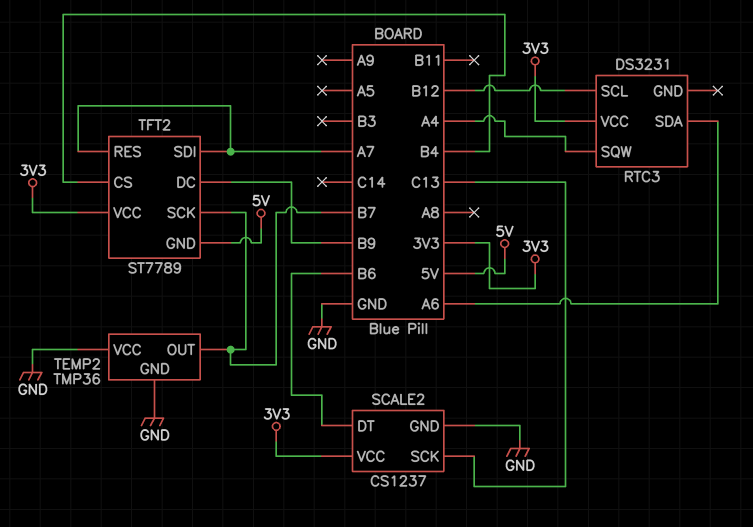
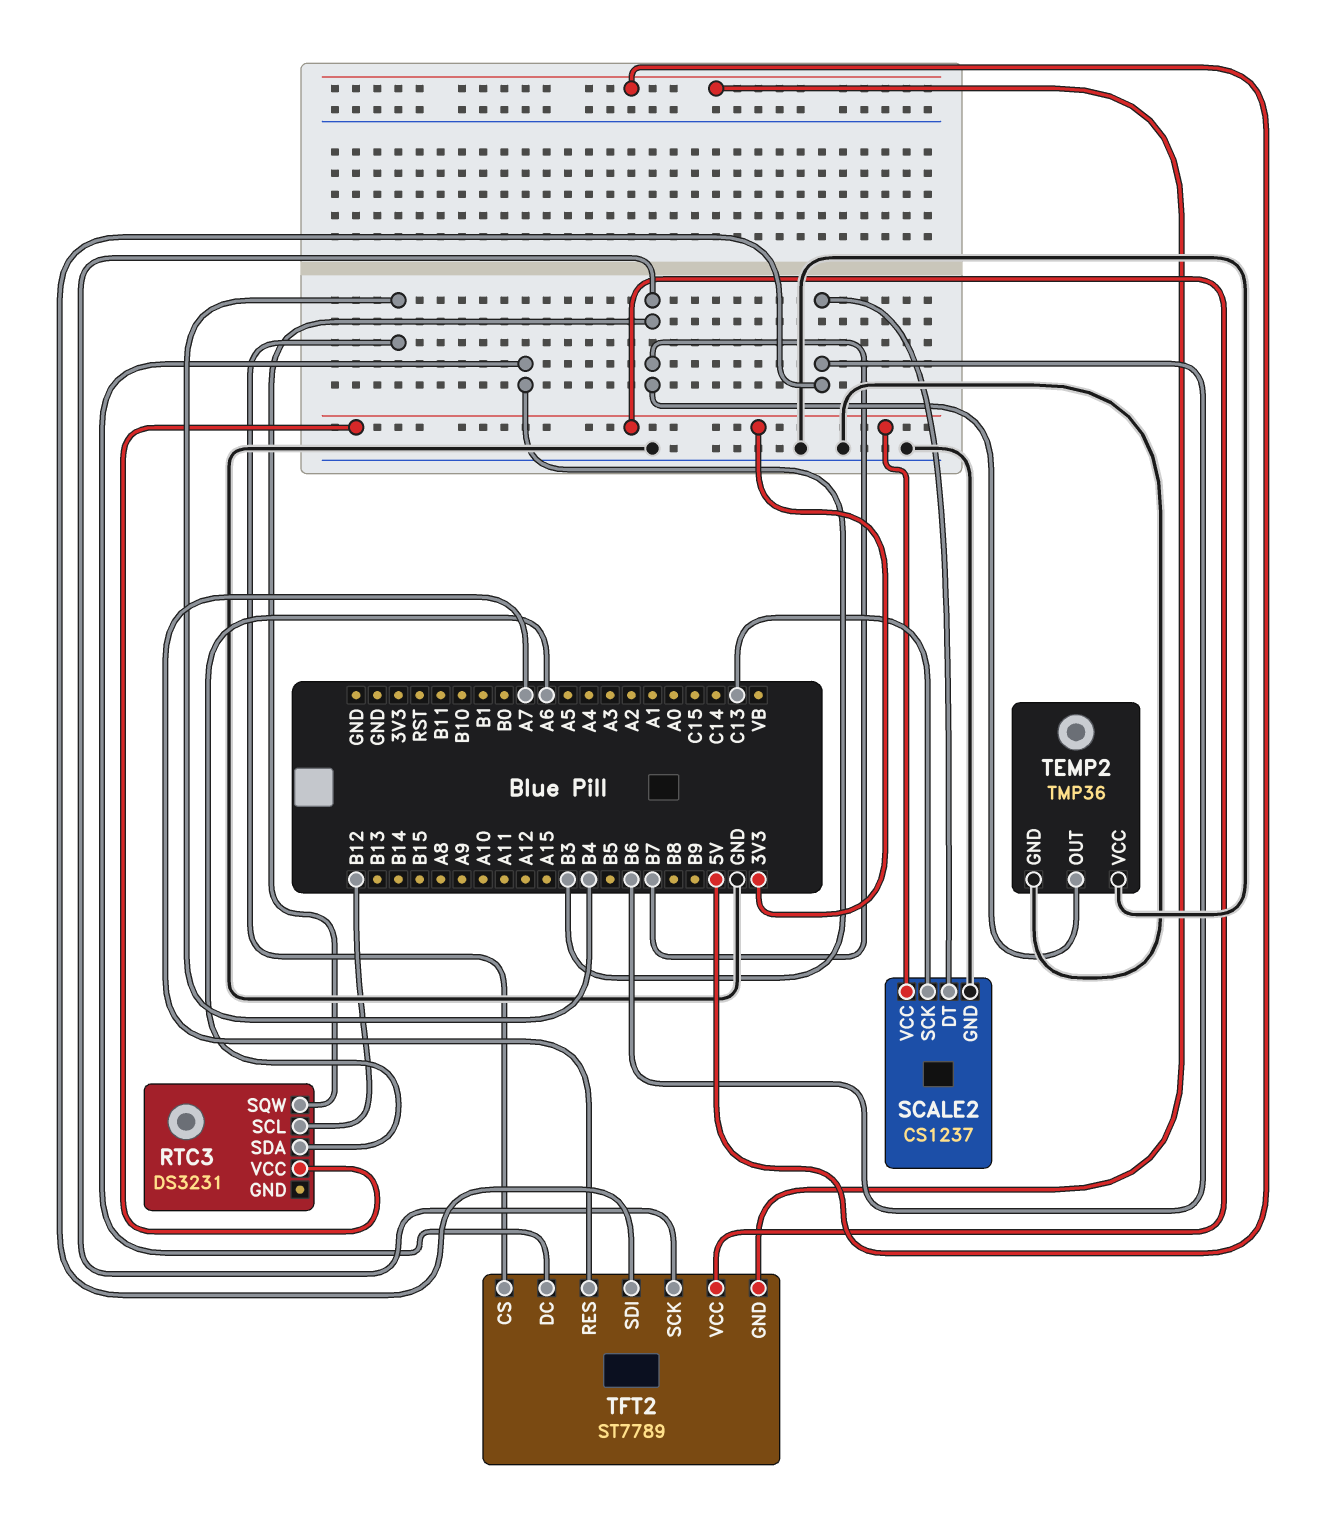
RTC3 pin SQW: A4 -> B7
TFT2 pin DC: B9 -> B3
TFT2 pin SDI: A7 -> B6

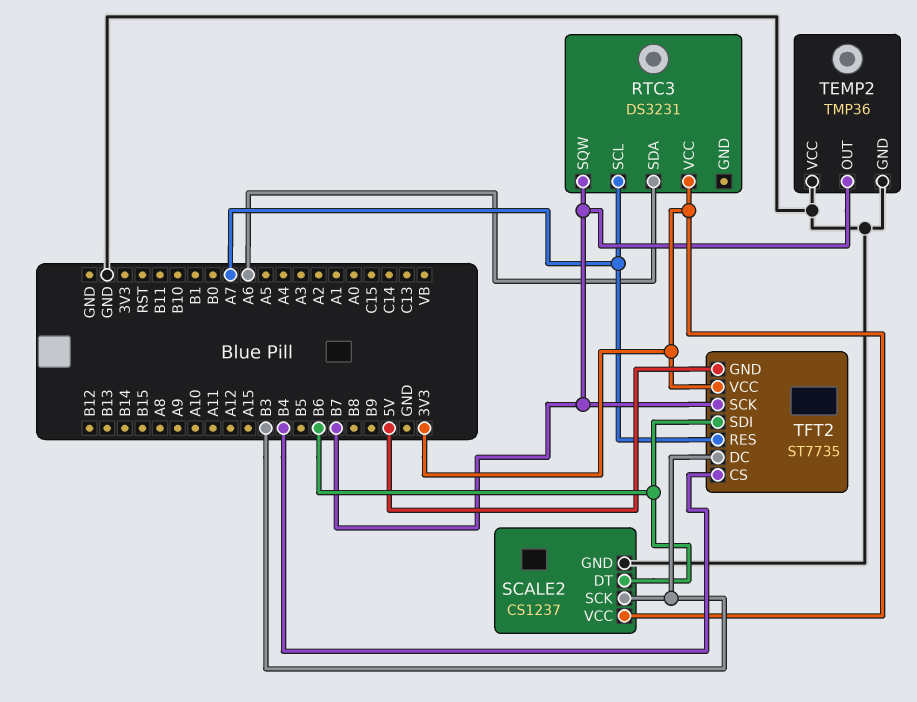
RTC3 pin SCL: B12 -> A7
SCALE2 pin SCK: C13 -> B3
TFT2: ST7789 -> ST7735

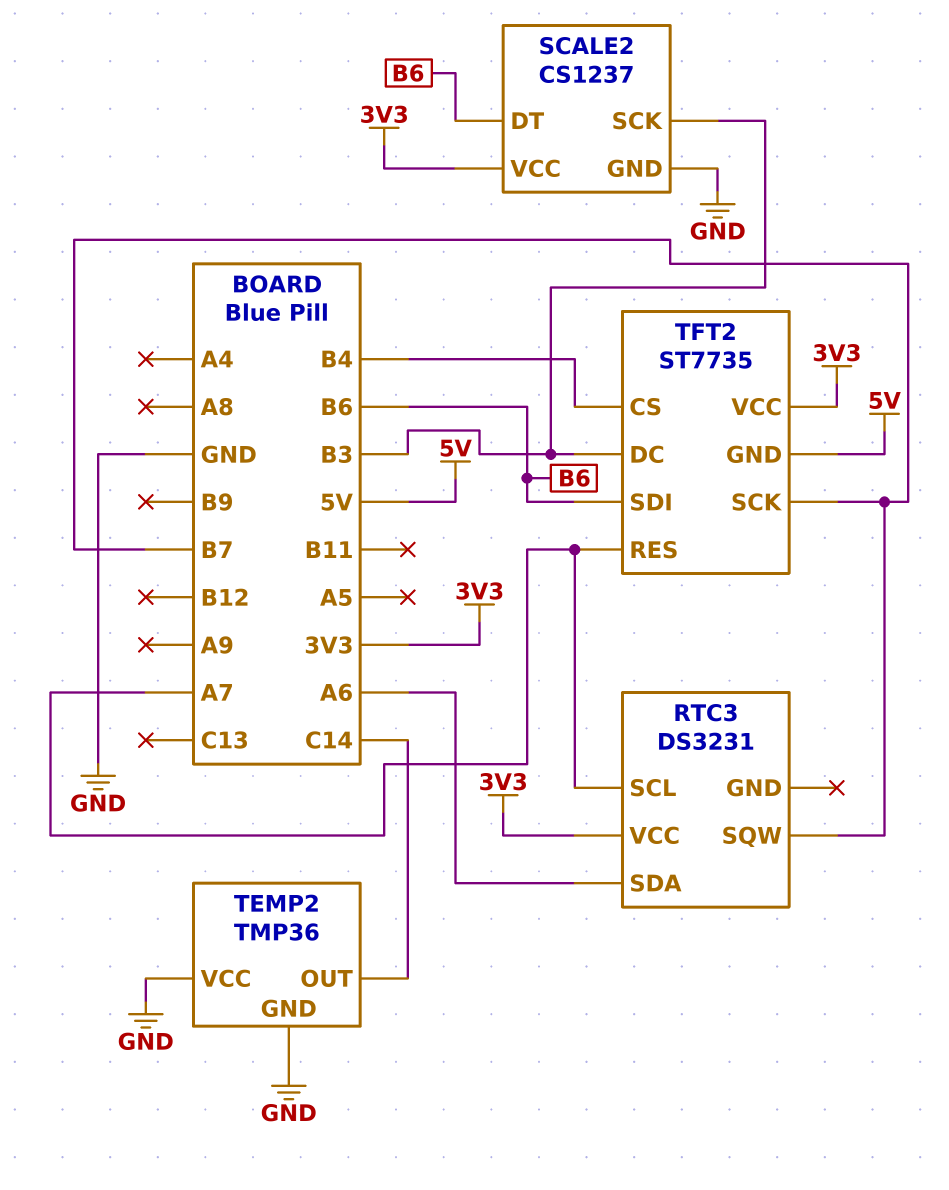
TEMP2 pin OUT: B7 -> C14

